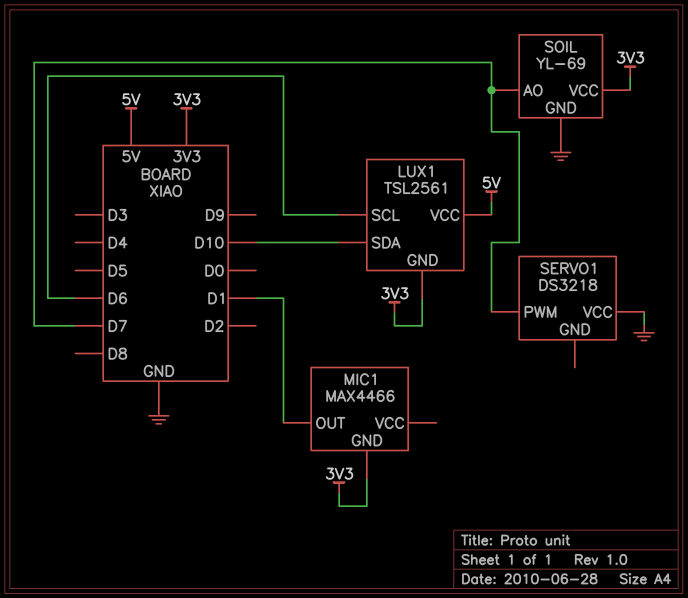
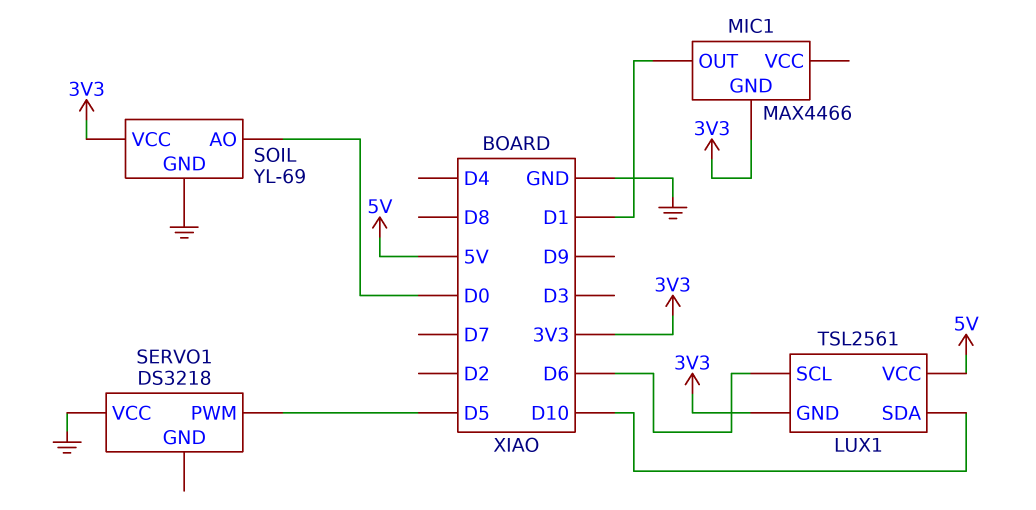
SERVO1 pin PWM: D7 -> D5
SOIL pin AO: D7 -> D0

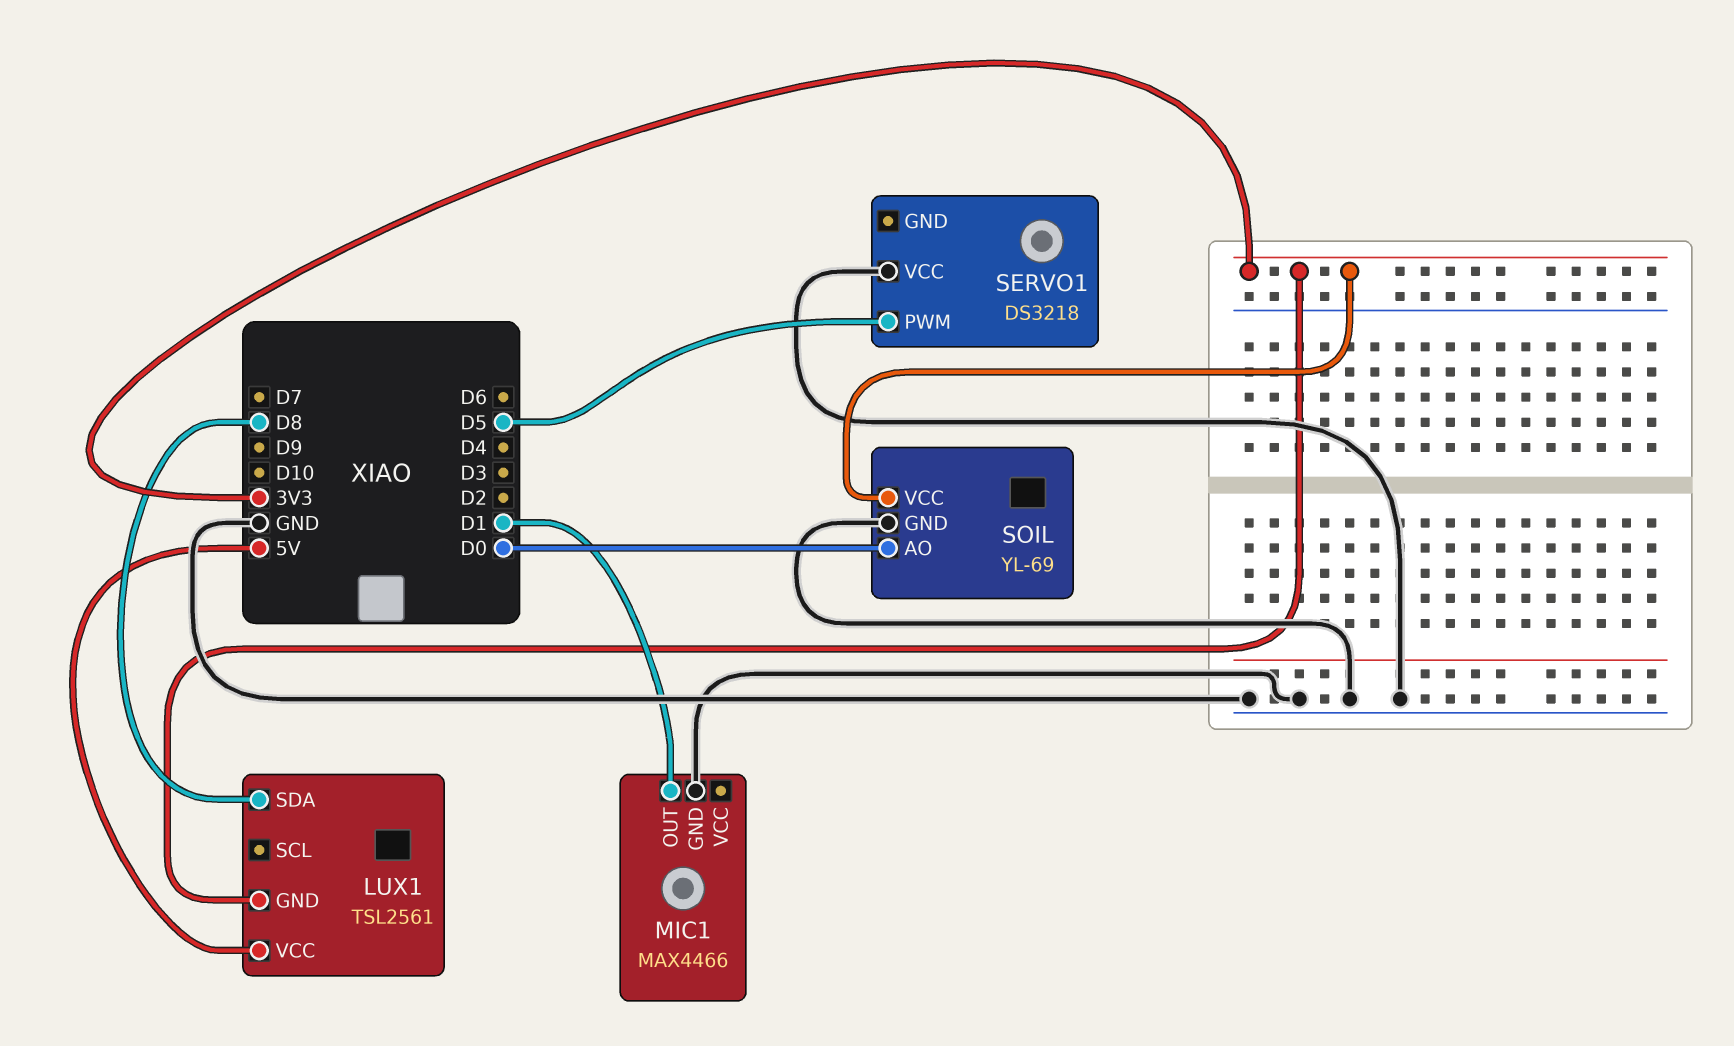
LUX1 pin SCL: D6 -> none
LUX1 pin SDA: D10 -> D8
MIC1 pin GND: 3V3 -> GND

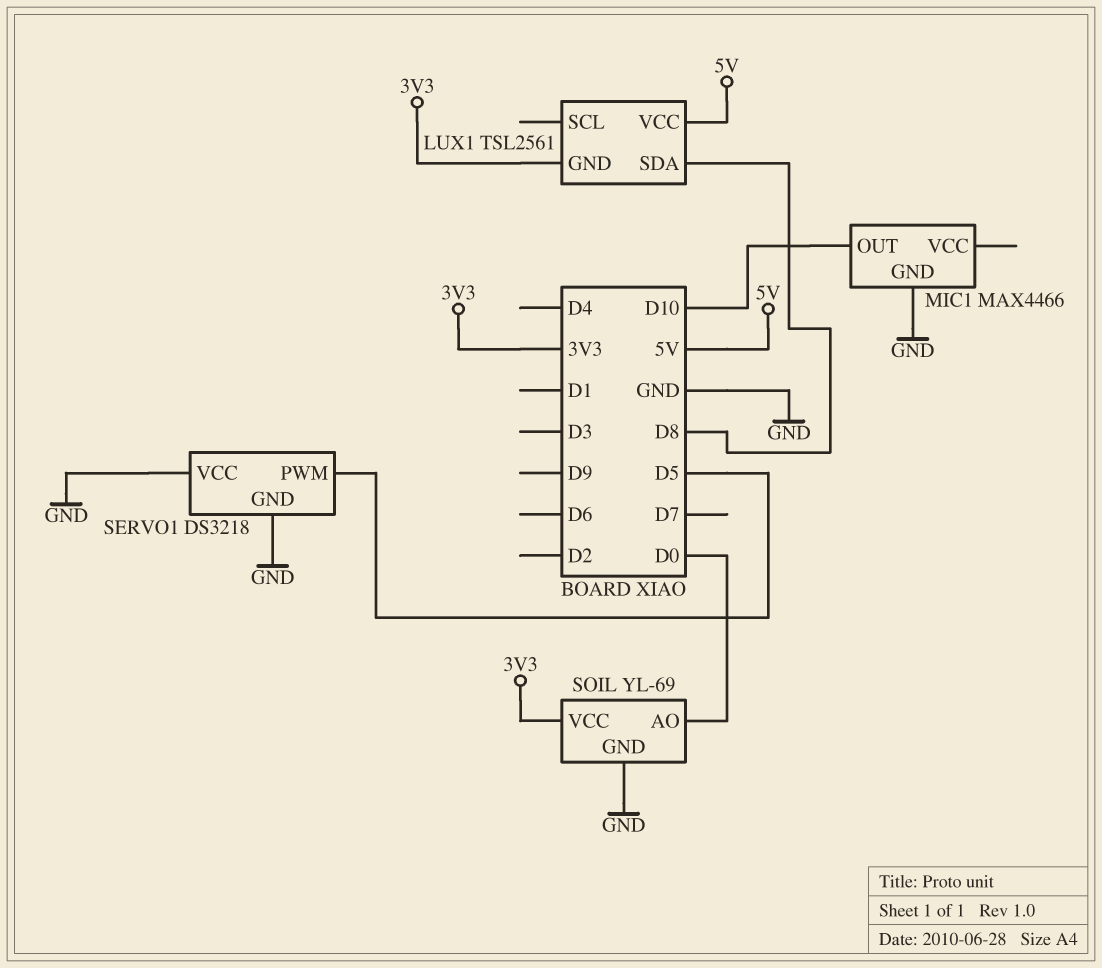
MIC1 pin OUT: D1 -> D10
SERVO1 pin GND: none -> GND

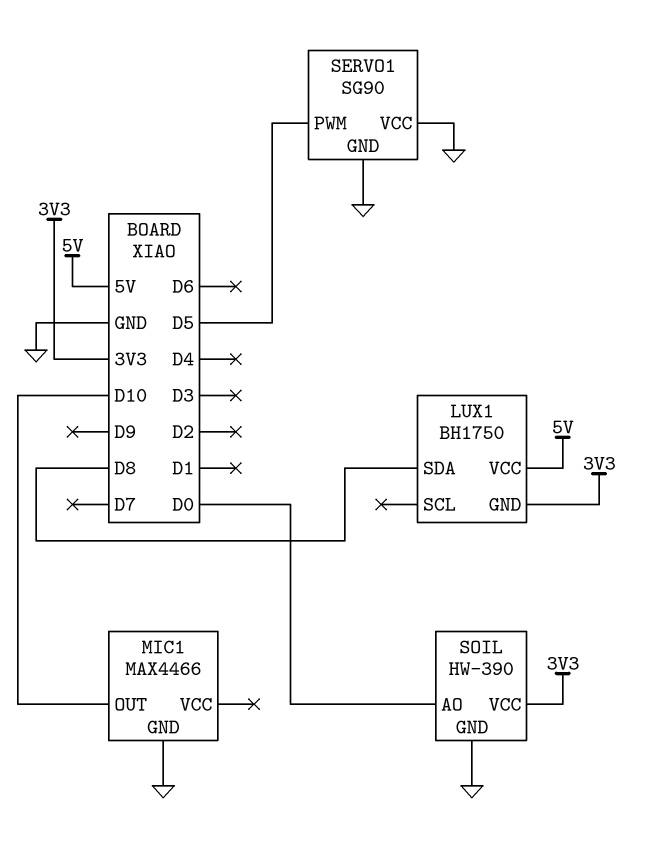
LUX1: TSL2561 -> BH1750
SERVO1: DS3218 -> SG90
SOIL: YL-69 -> HW-390

